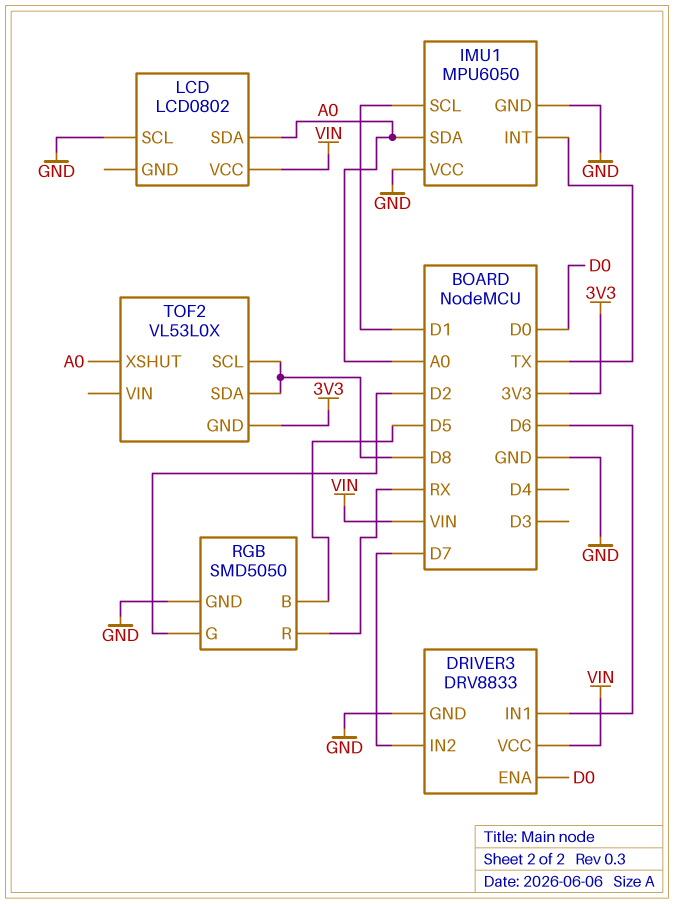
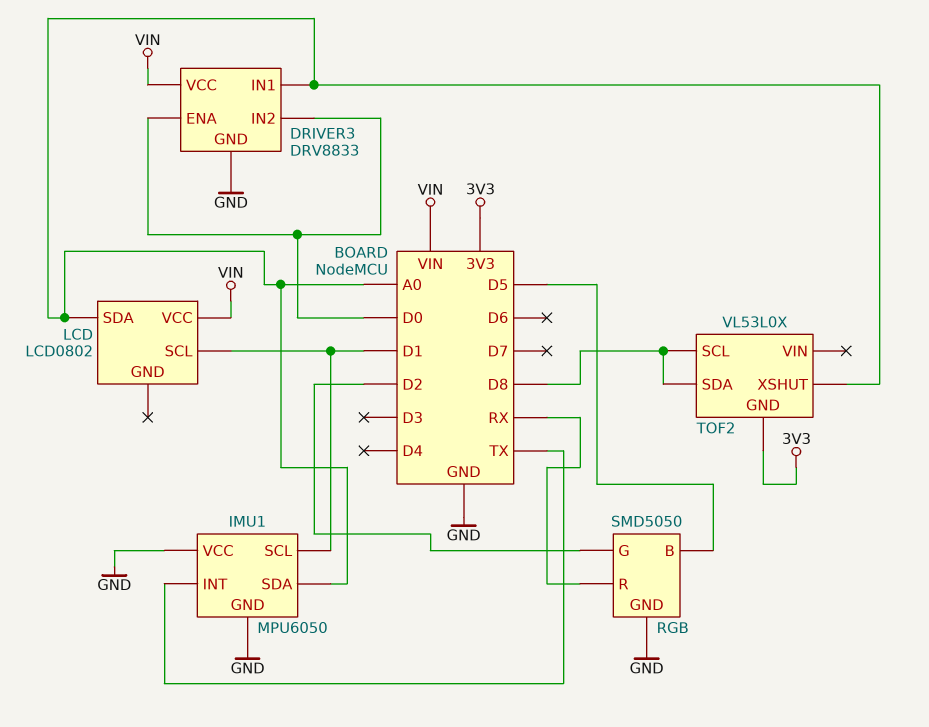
DRIVER3 pin IN1: D6 -> A0
DRIVER3 pin IN2: D7 -> D0
LCD pin SCL: GND -> D1

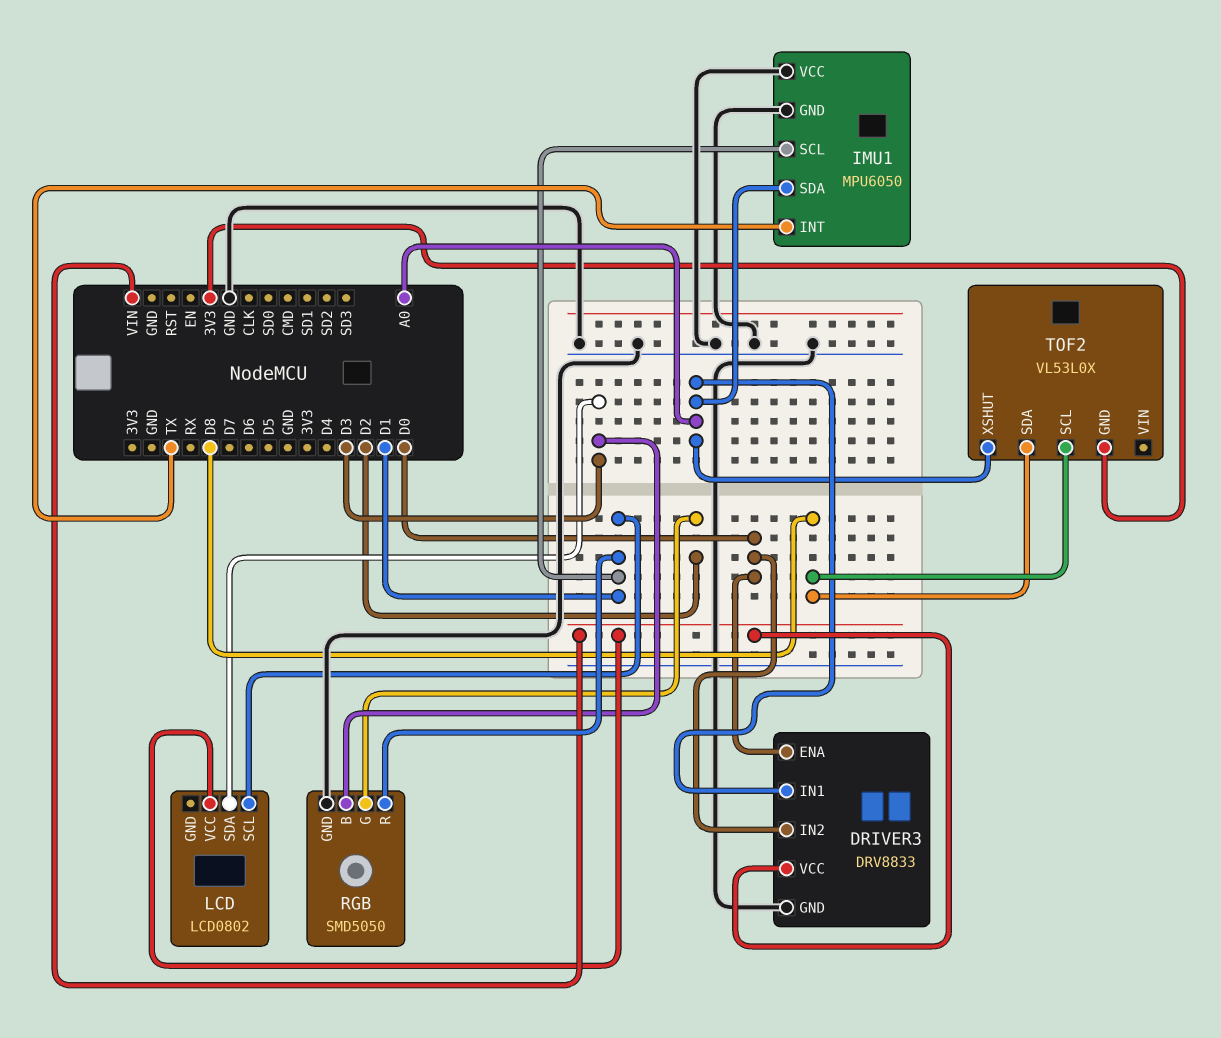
LCD pin SDA: A0 -> D3
RGB pin B: D5 -> D3
RGB pin R: RX -> D1

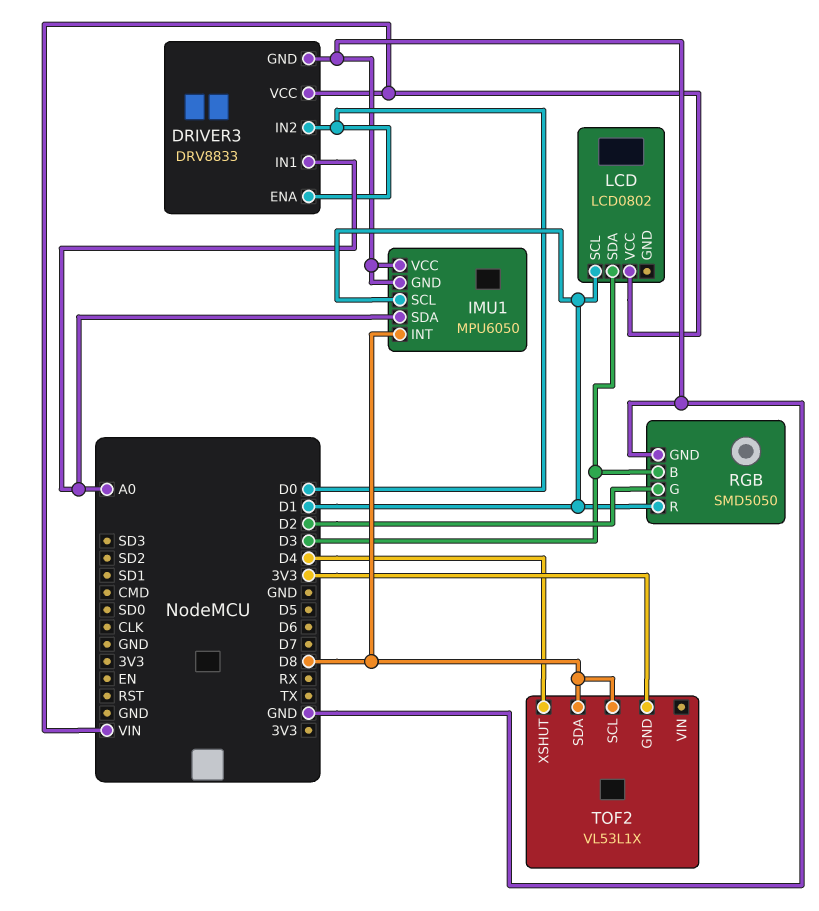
IMU1 pin INT: TX -> D8
TOF2: VL53L0X -> VL53L1X
TOF2 pin XSHUT: A0 -> D4

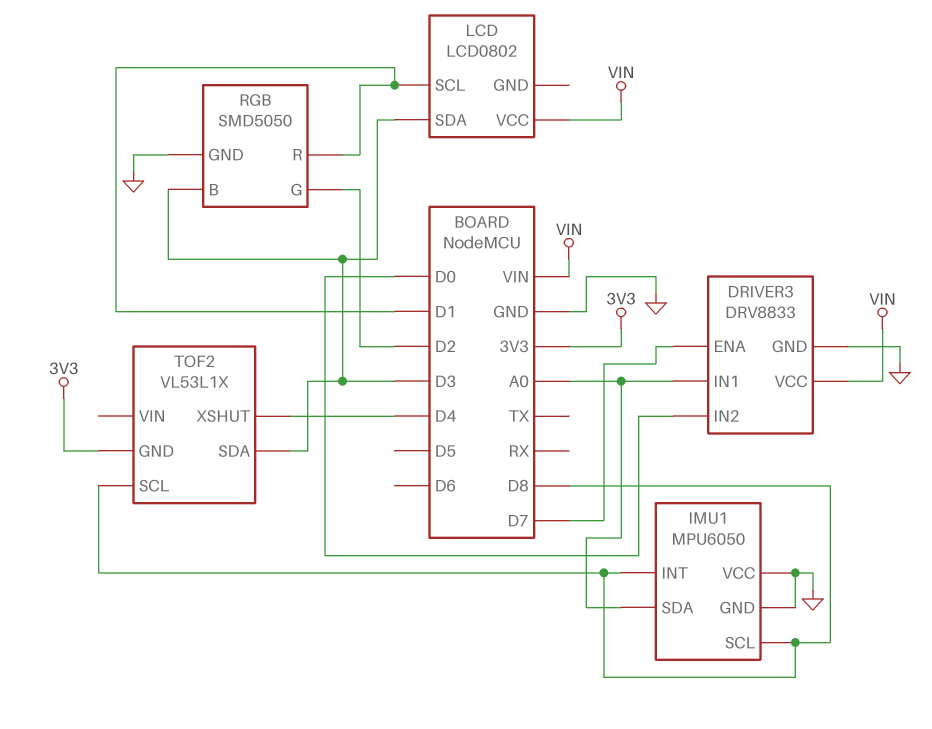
DRIVER3 pin ENA: D0 -> D7
IMU1 pin SCL: D1 -> D8
TOF2 pin SDA: D8 -> D3

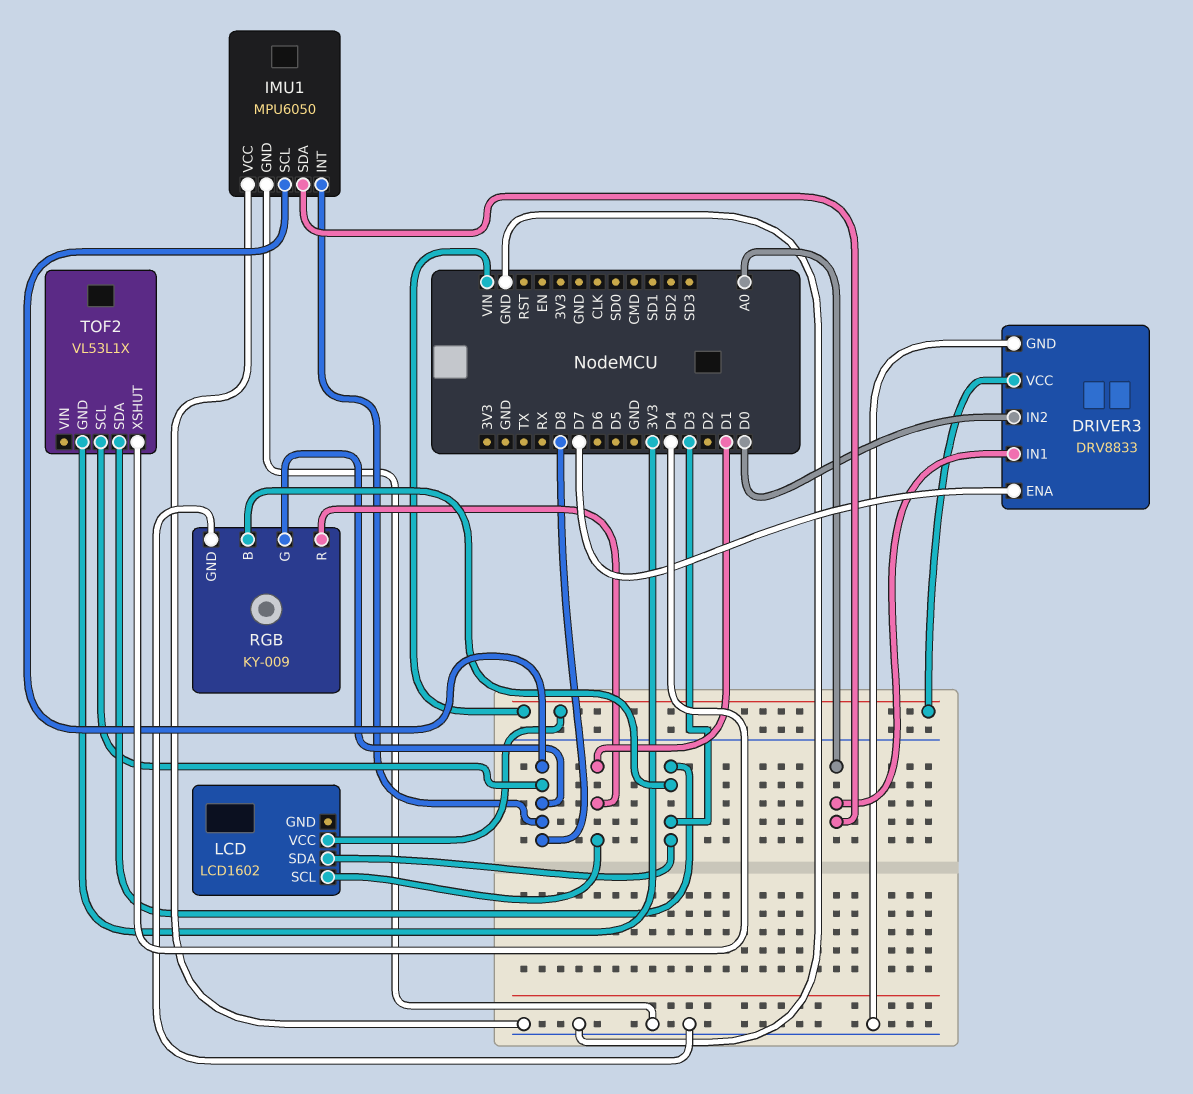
LCD: LCD0802 -> LCD1602
RGB: SMD5050 -> KY-009
RGB pin G: D2 -> D8

